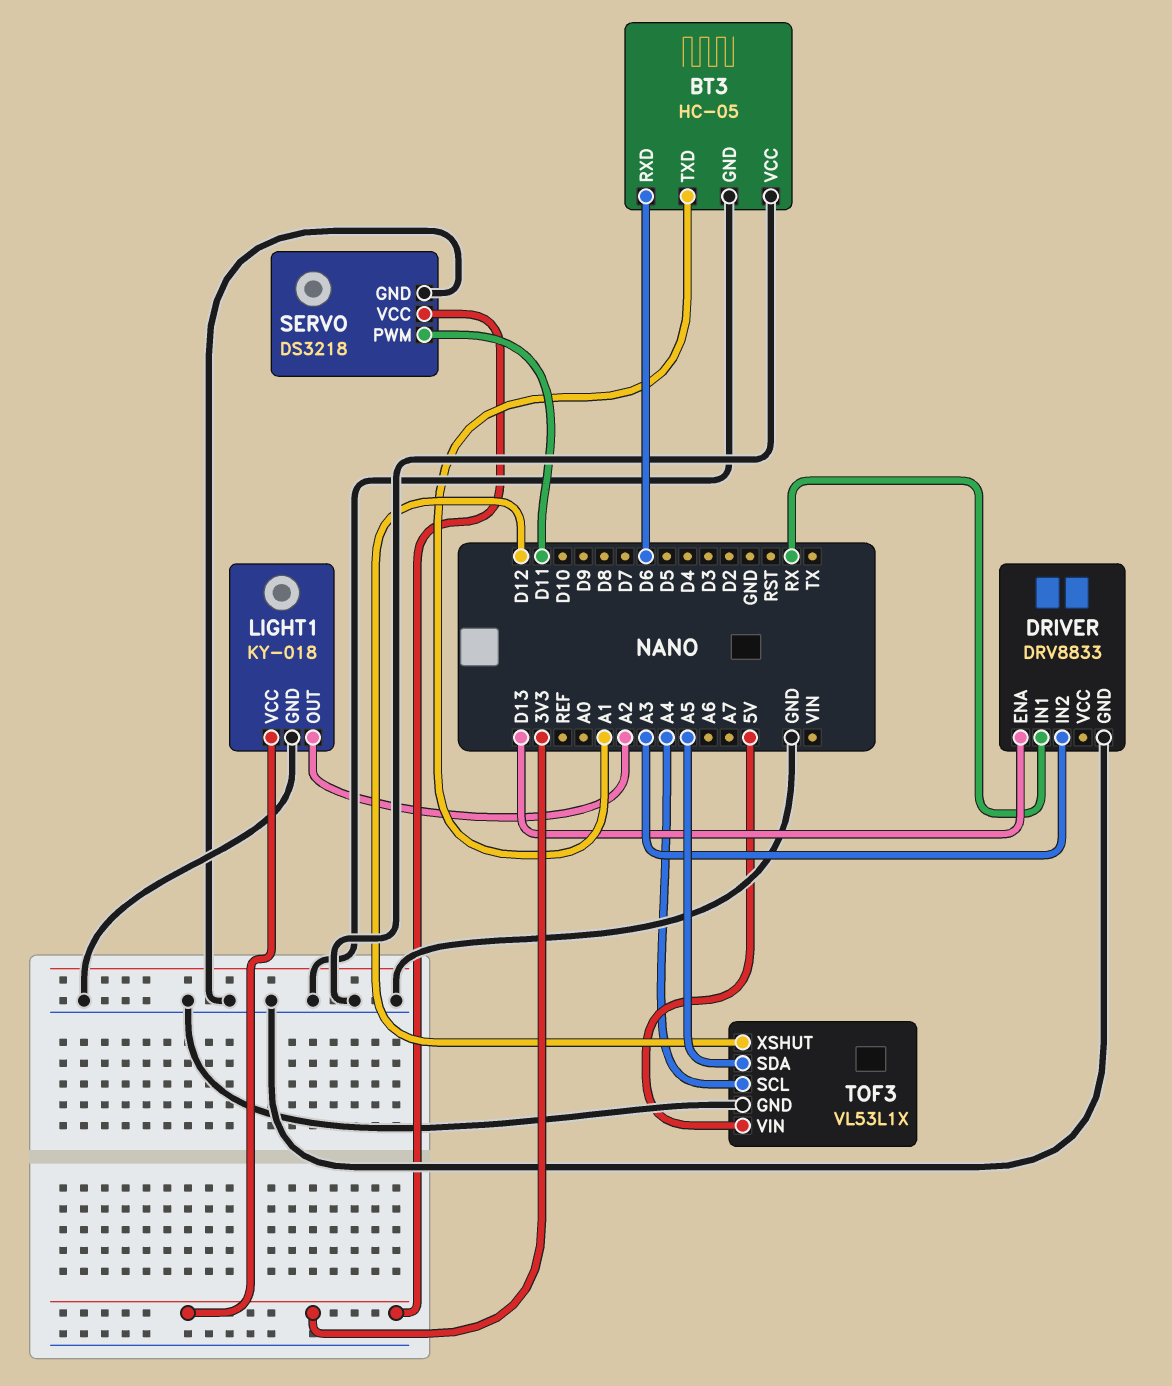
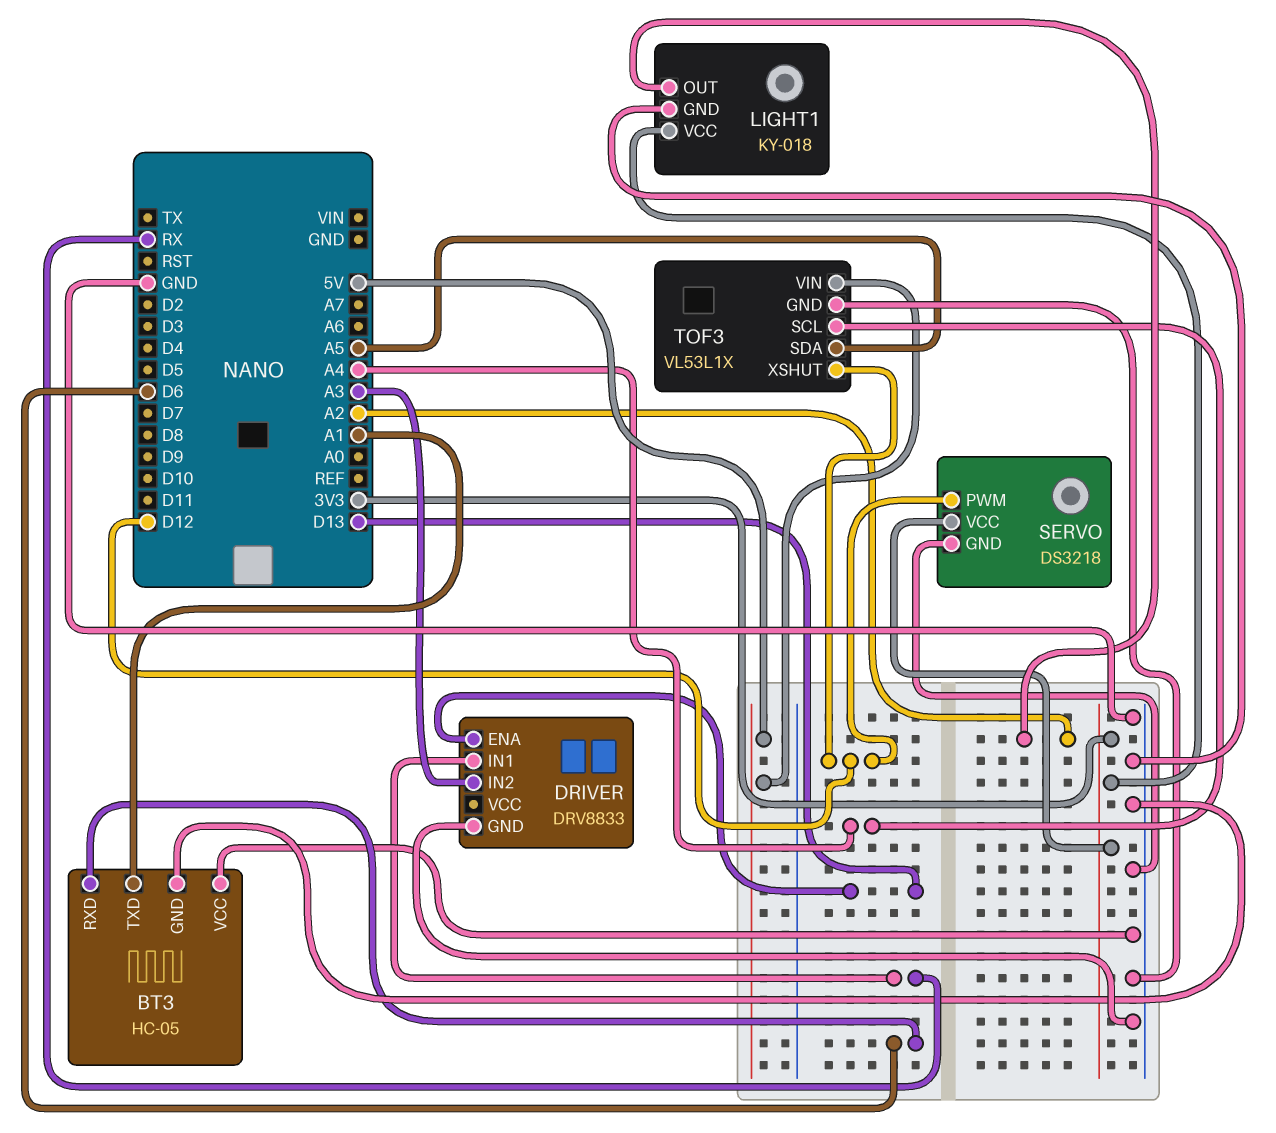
SERVO pin PWM: D11 -> D12

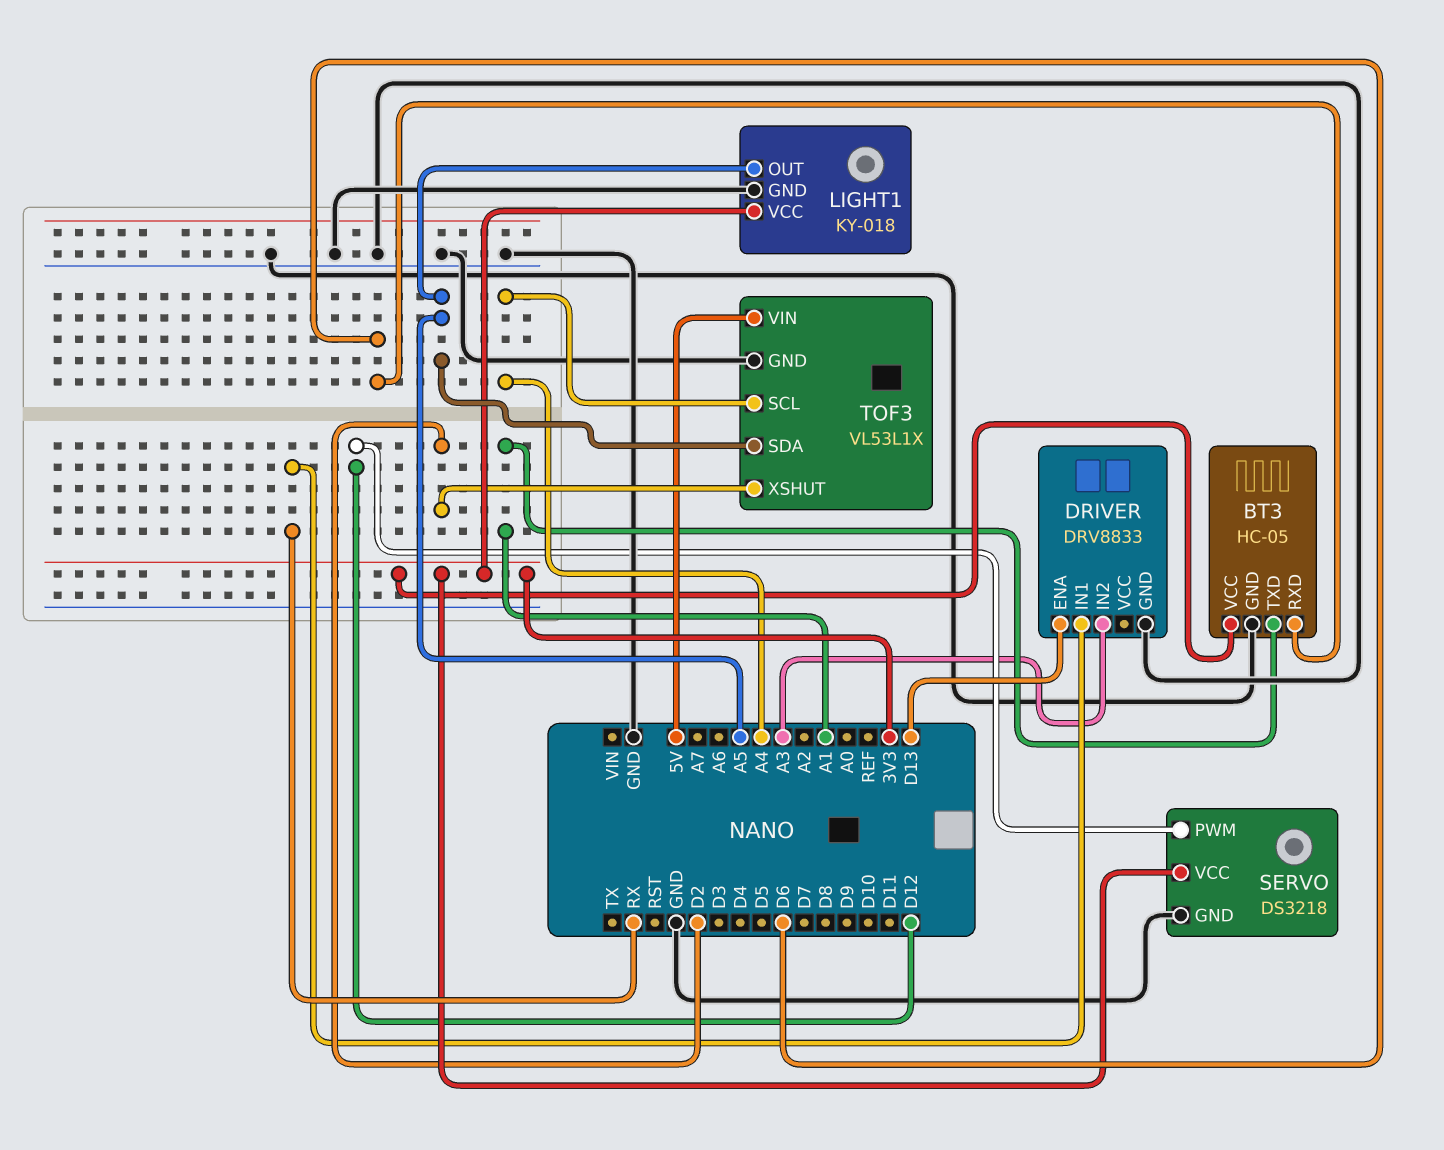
BT3 pin VCC: GND -> 3V3
LIGHT1 pin OUT: A2 -> A5
TOF3 pin XSHUT: D12 -> D2

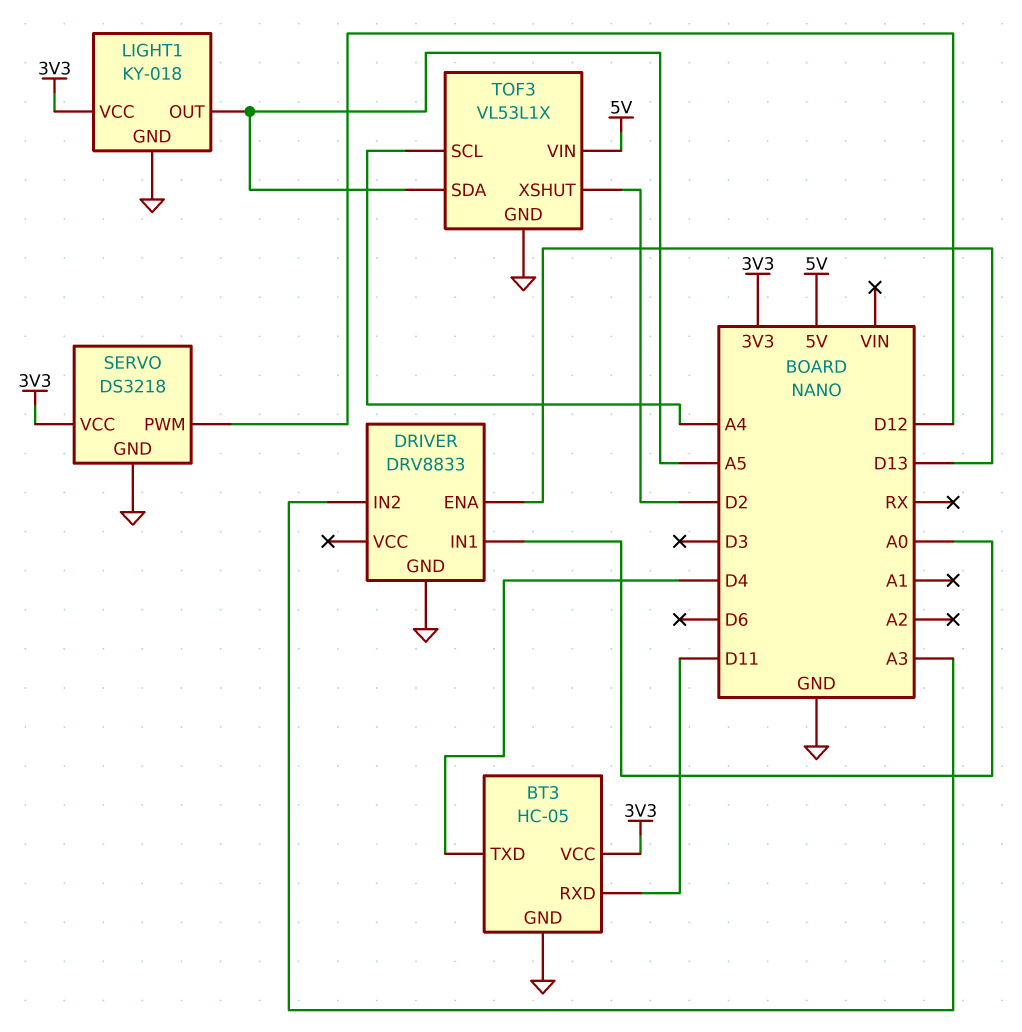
BT3 pin RXD: D6 -> D11
BT3 pin TXD: A1 -> D4
DRIVER pin IN1: RX -> A0

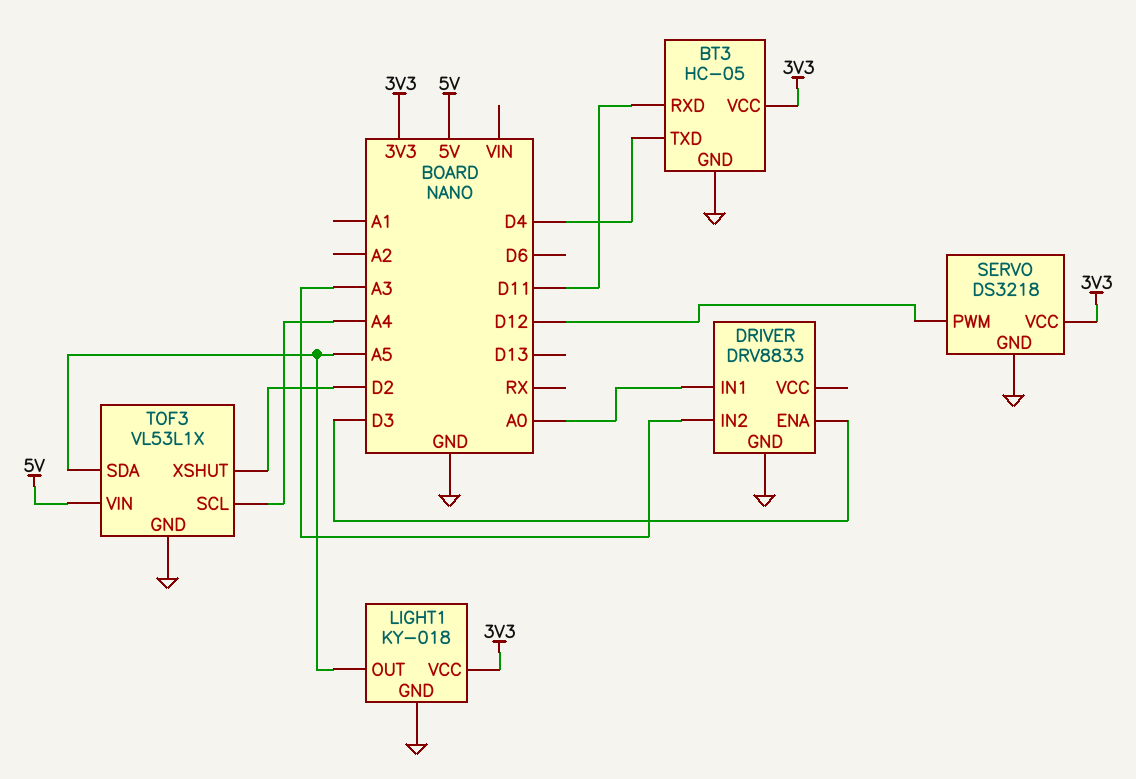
DRIVER pin ENA: D13 -> D3

